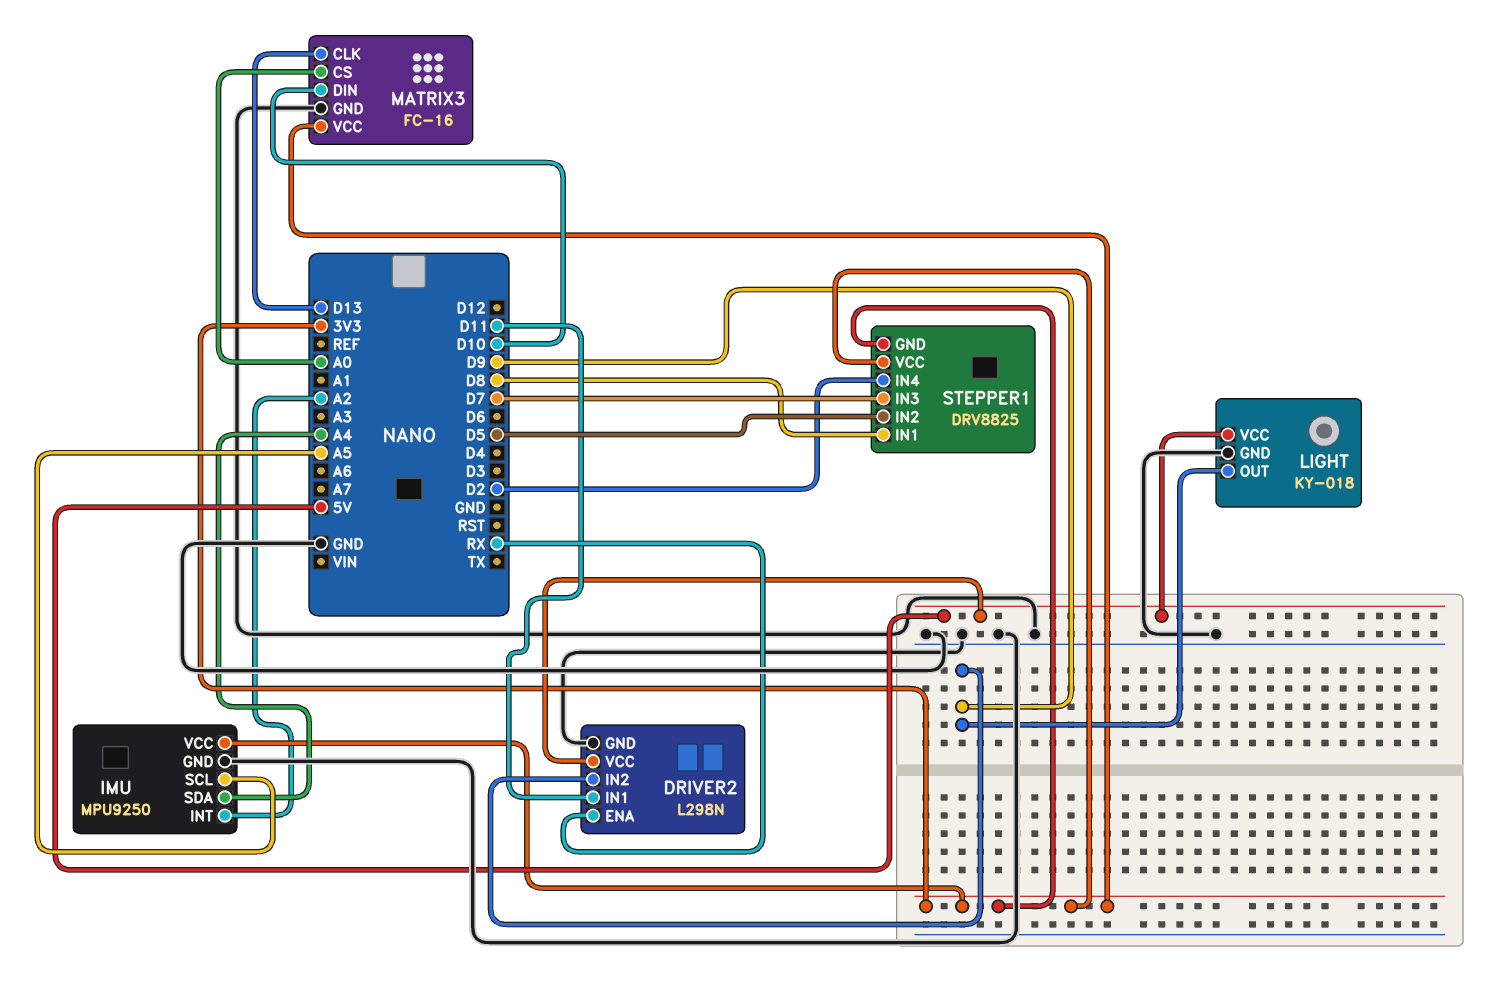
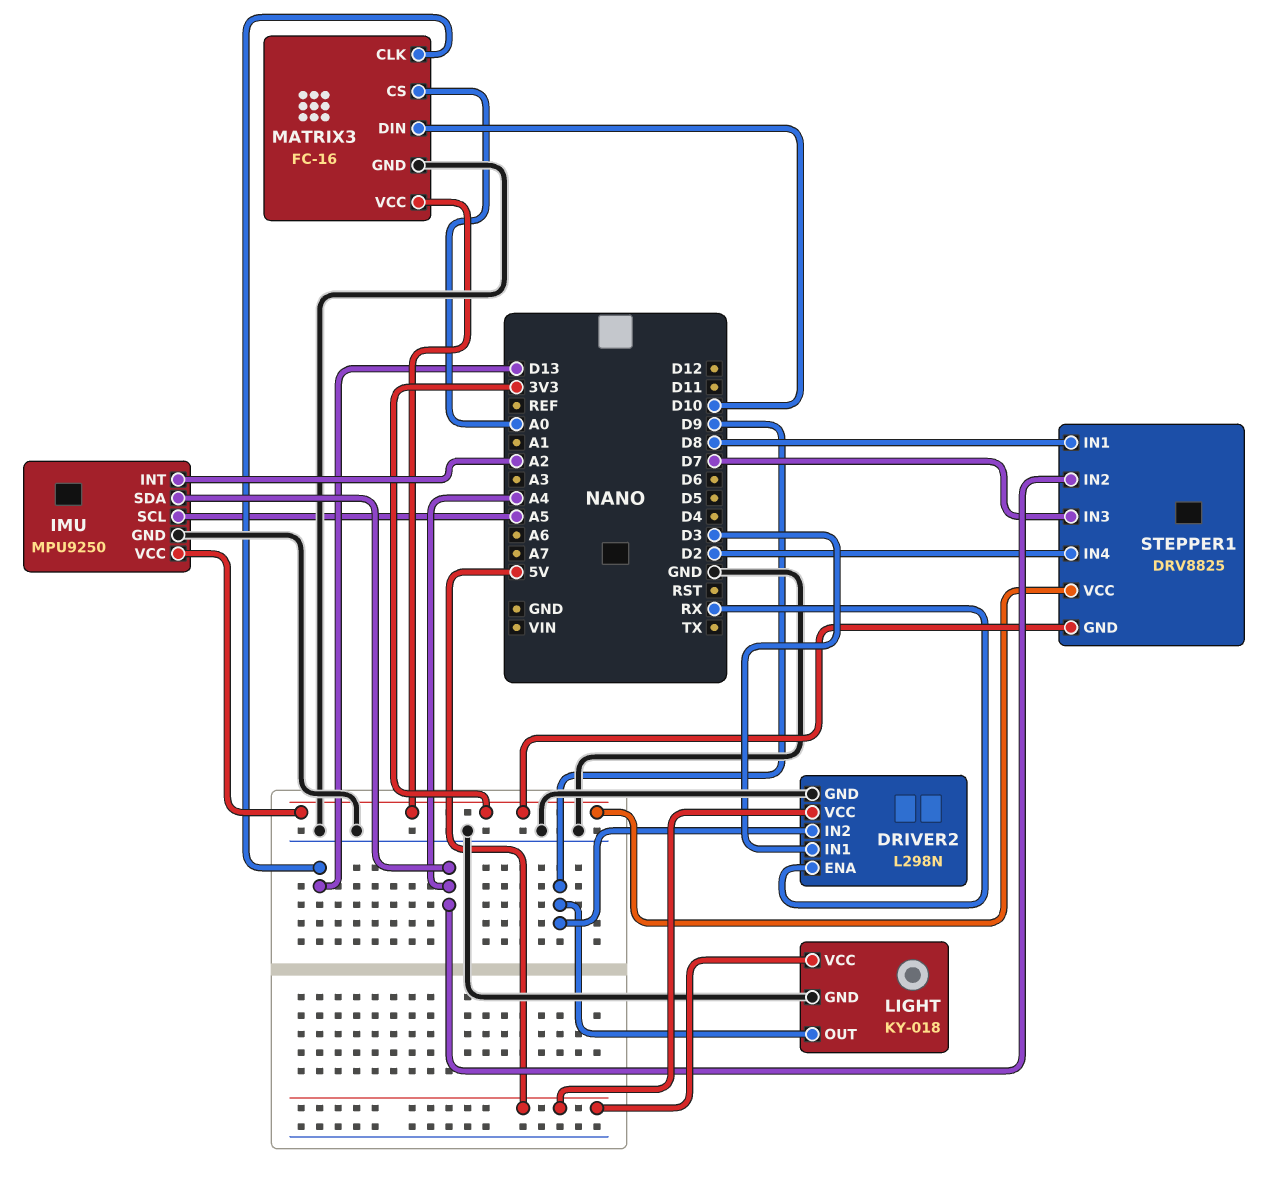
DRIVER2 pin IN1: D11 -> D3
STEPPER1 pin IN2: D5 -> A4

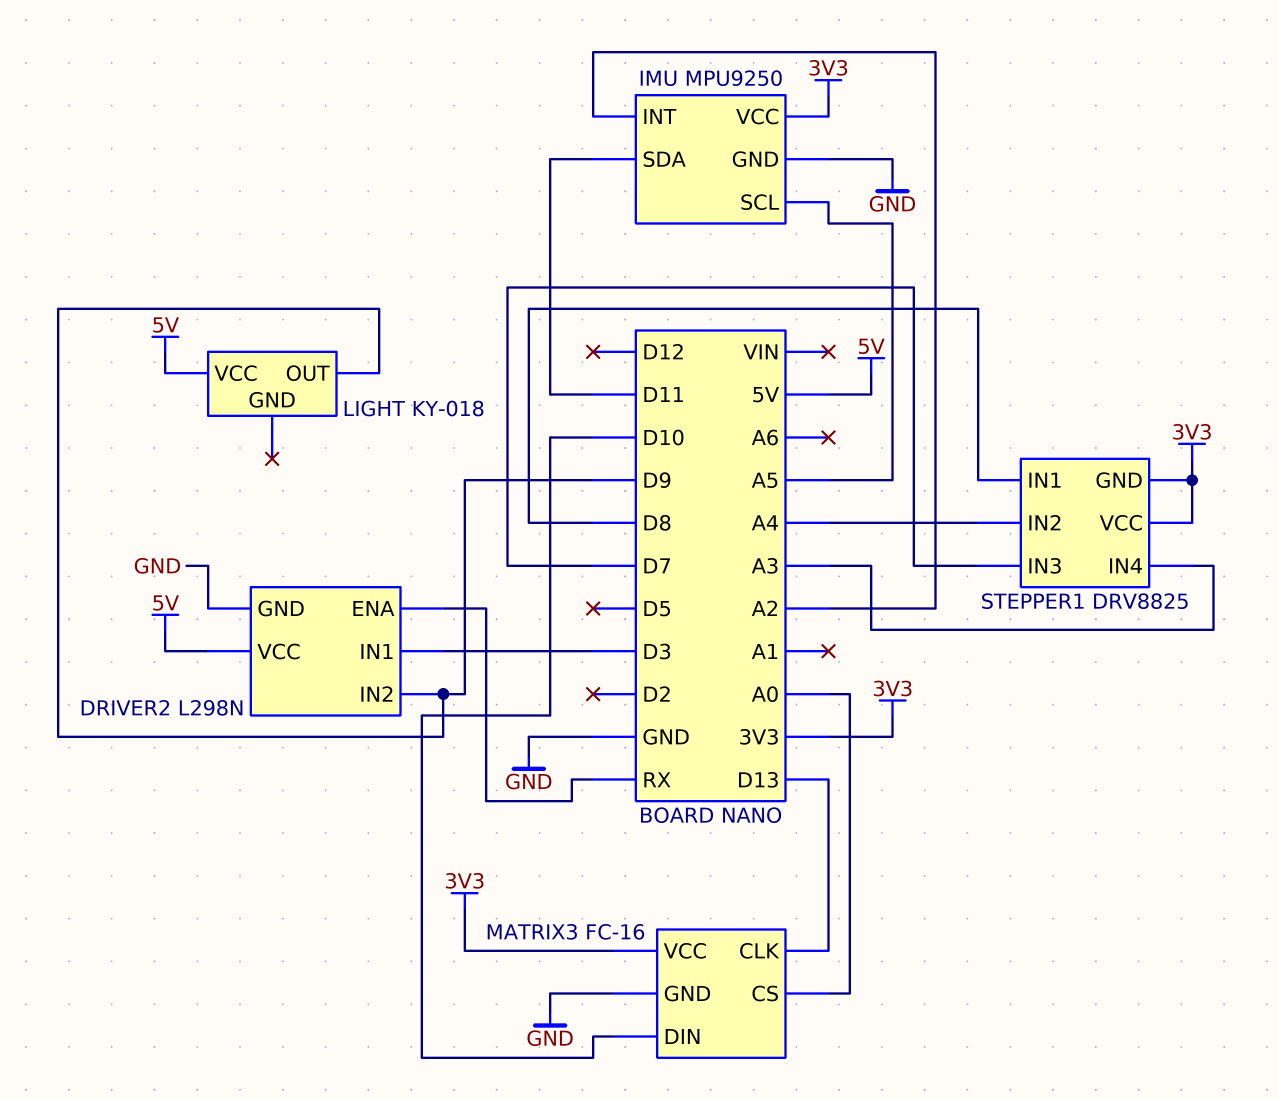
IMU pin SDA: A4 -> D11
LIGHT pin GND: GND -> none
STEPPER1 pin IN4: D2 -> A3

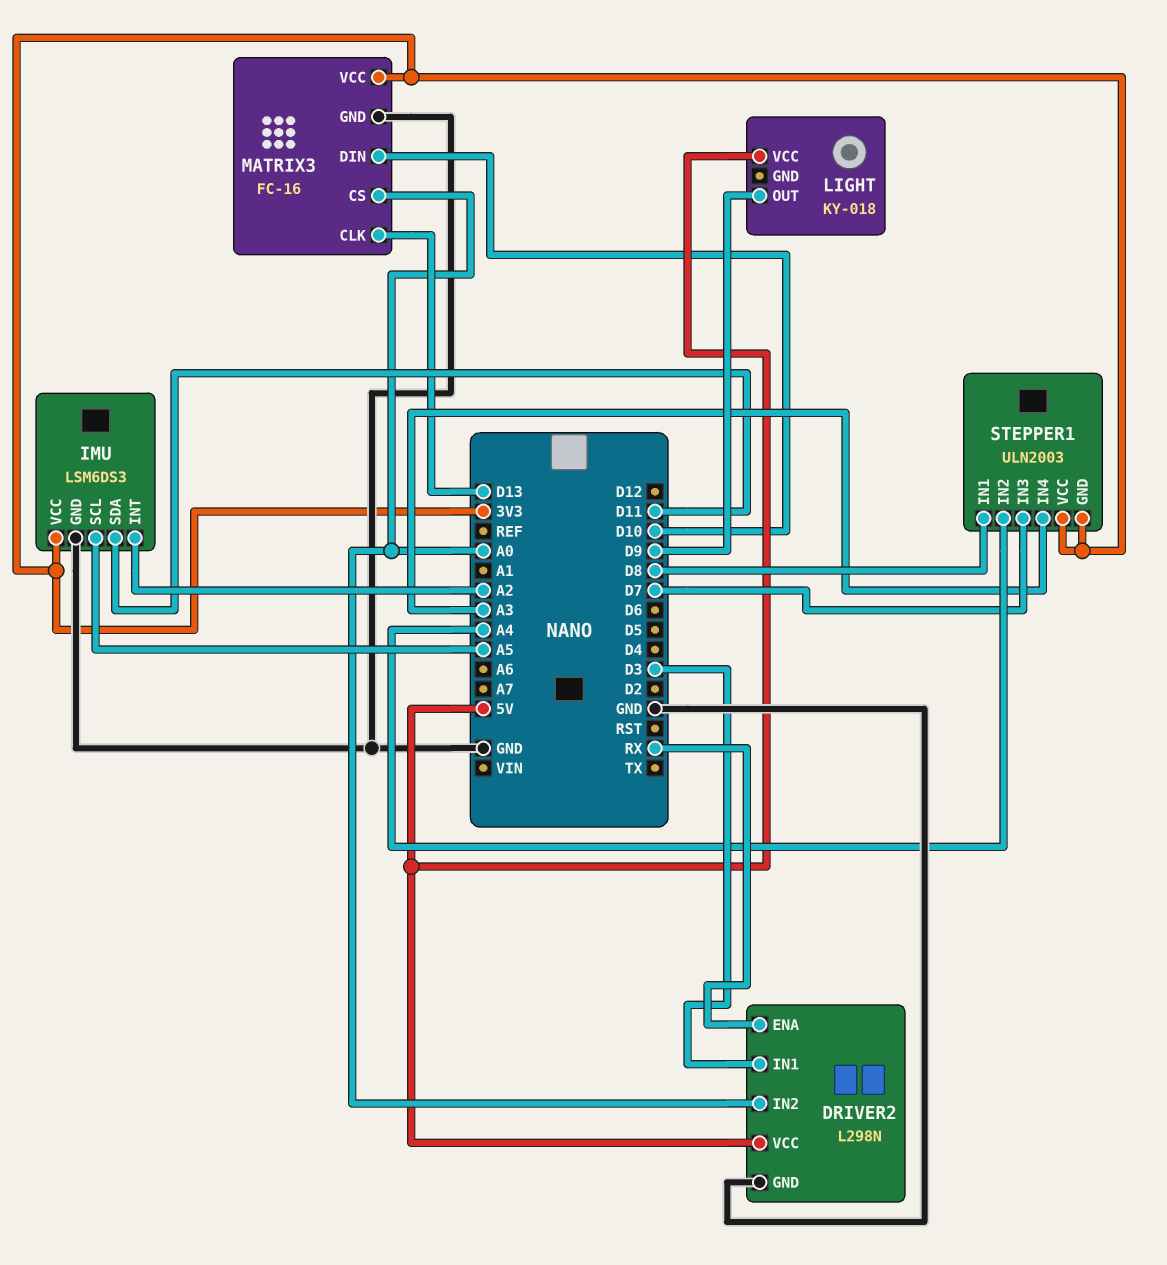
DRIVER2 pin IN2: D9 -> A0
IMU: MPU9250 -> LSM6DS3
STEPPER1: DRV8825 -> ULN2003

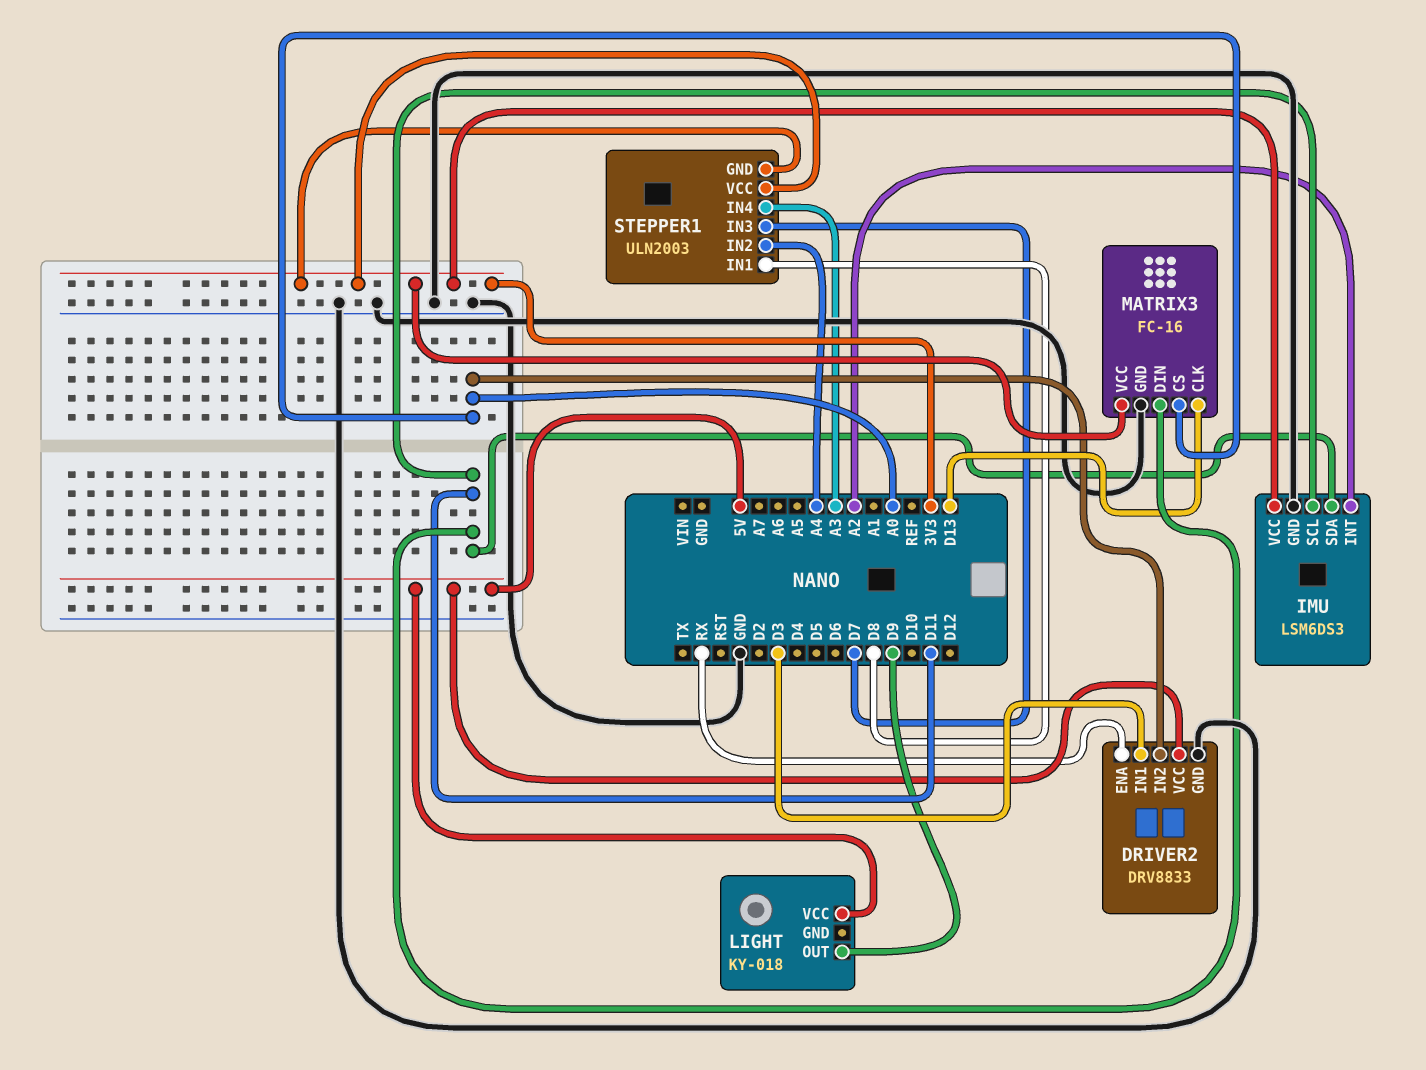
DRIVER2: L298N -> DRV8833
IMU pin SCL: A5 -> D11
MATRIX3 pin DIN: D10 -> D11

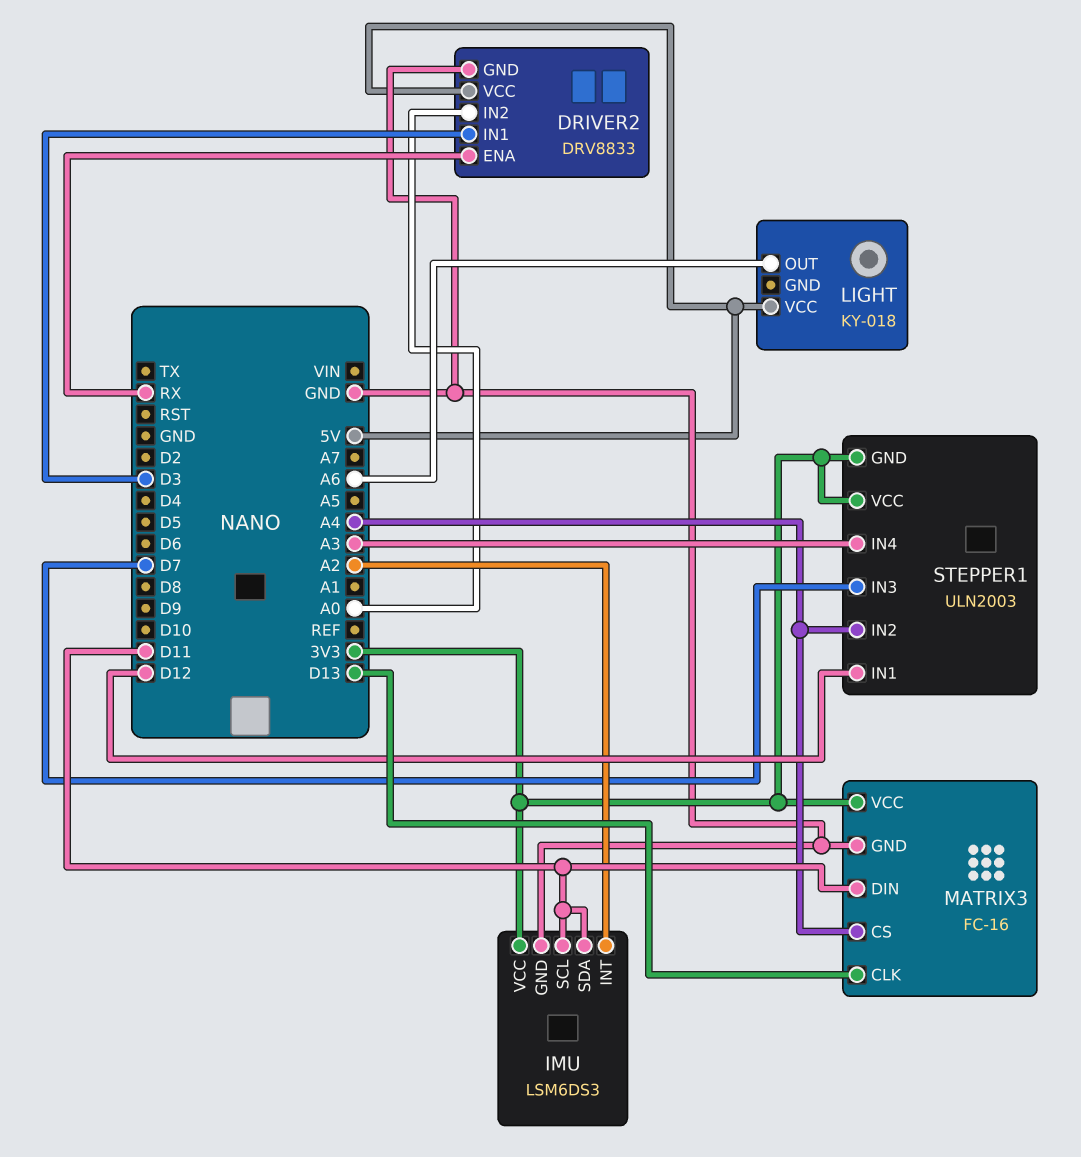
LIGHT pin OUT: D9 -> A6
MATRIX3 pin CS: A0 -> A4
STEPPER1 pin IN1: D8 -> D12

